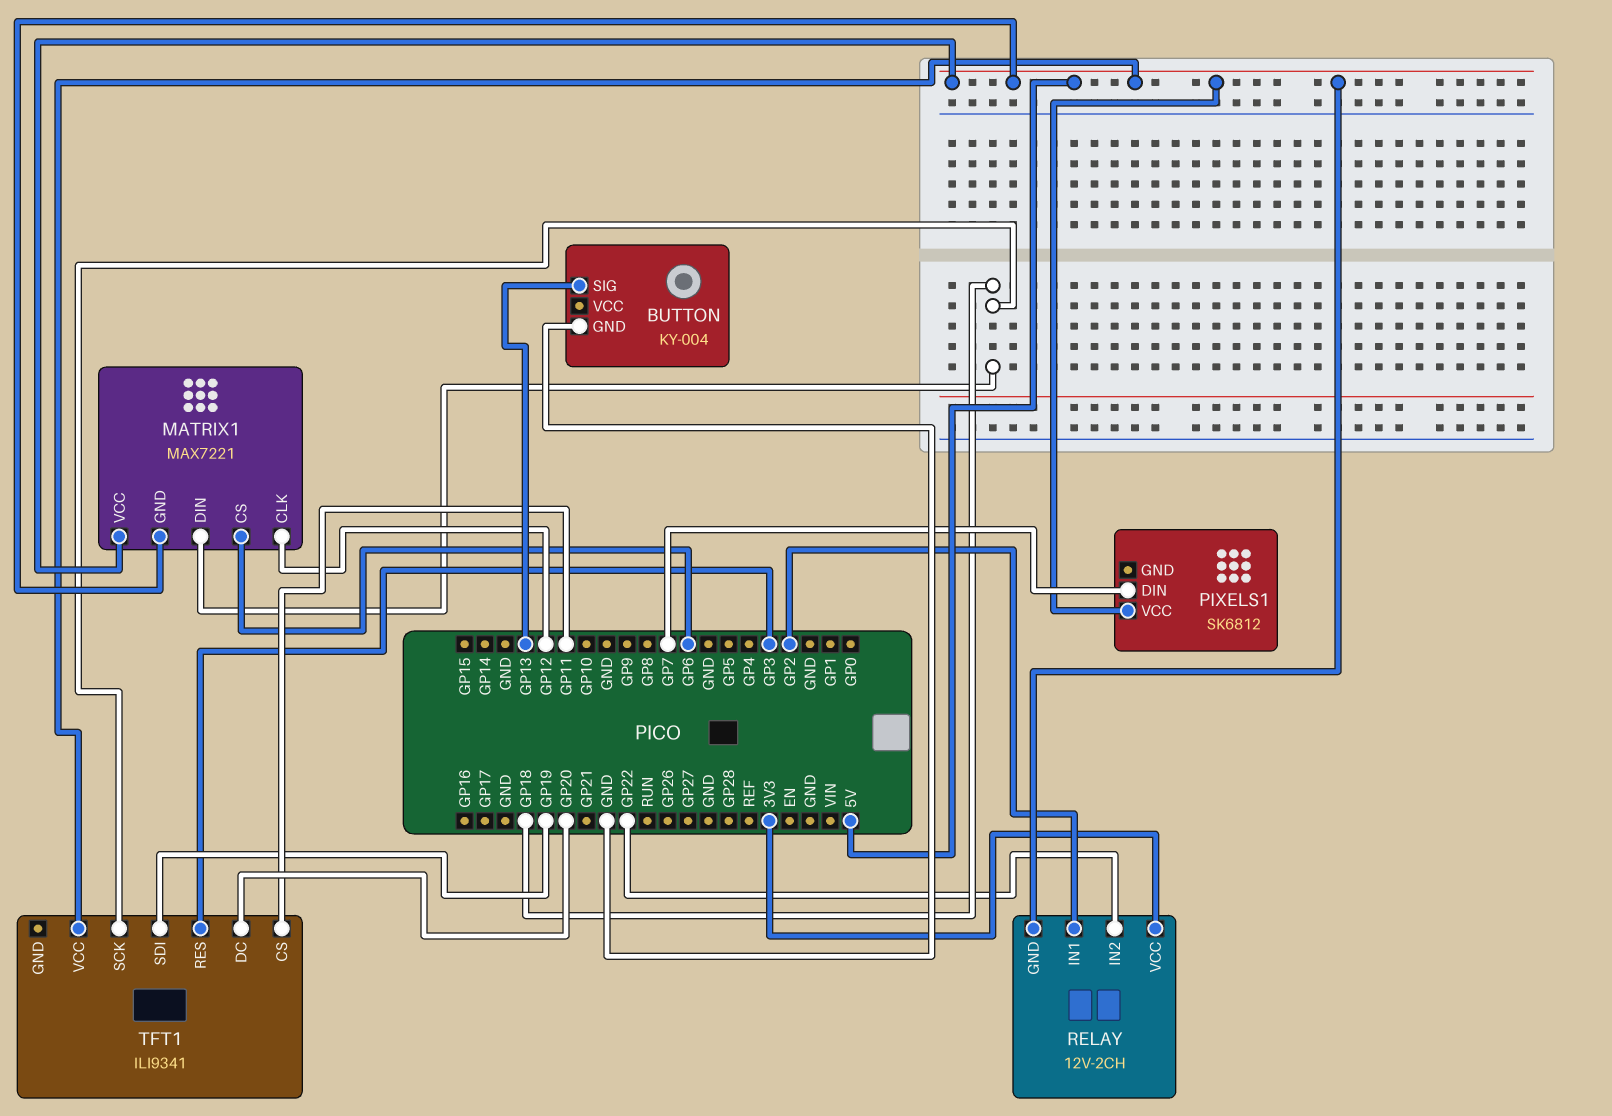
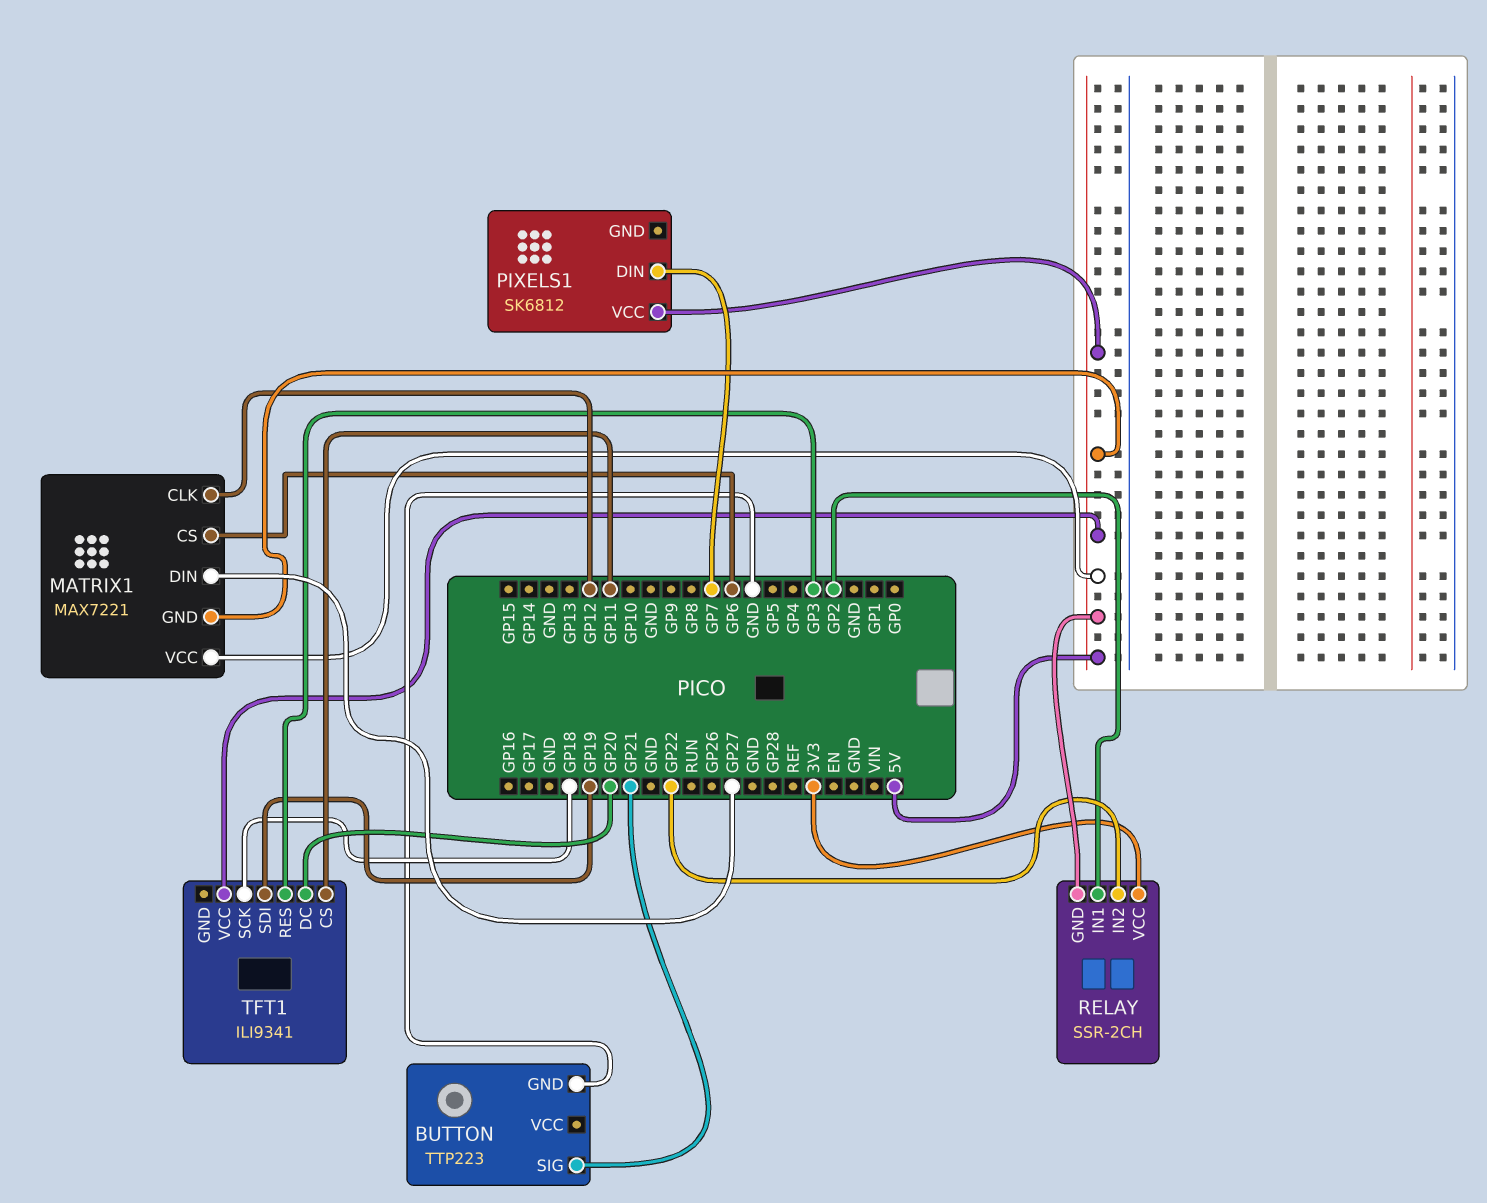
BUTTON: KY-004 -> TTP223
BUTTON pin SIG: GP13 -> GP21
MATRIX1 pin DIN: GP18 -> GP27
RELAY: 12V-2CH -> SSR-2CH

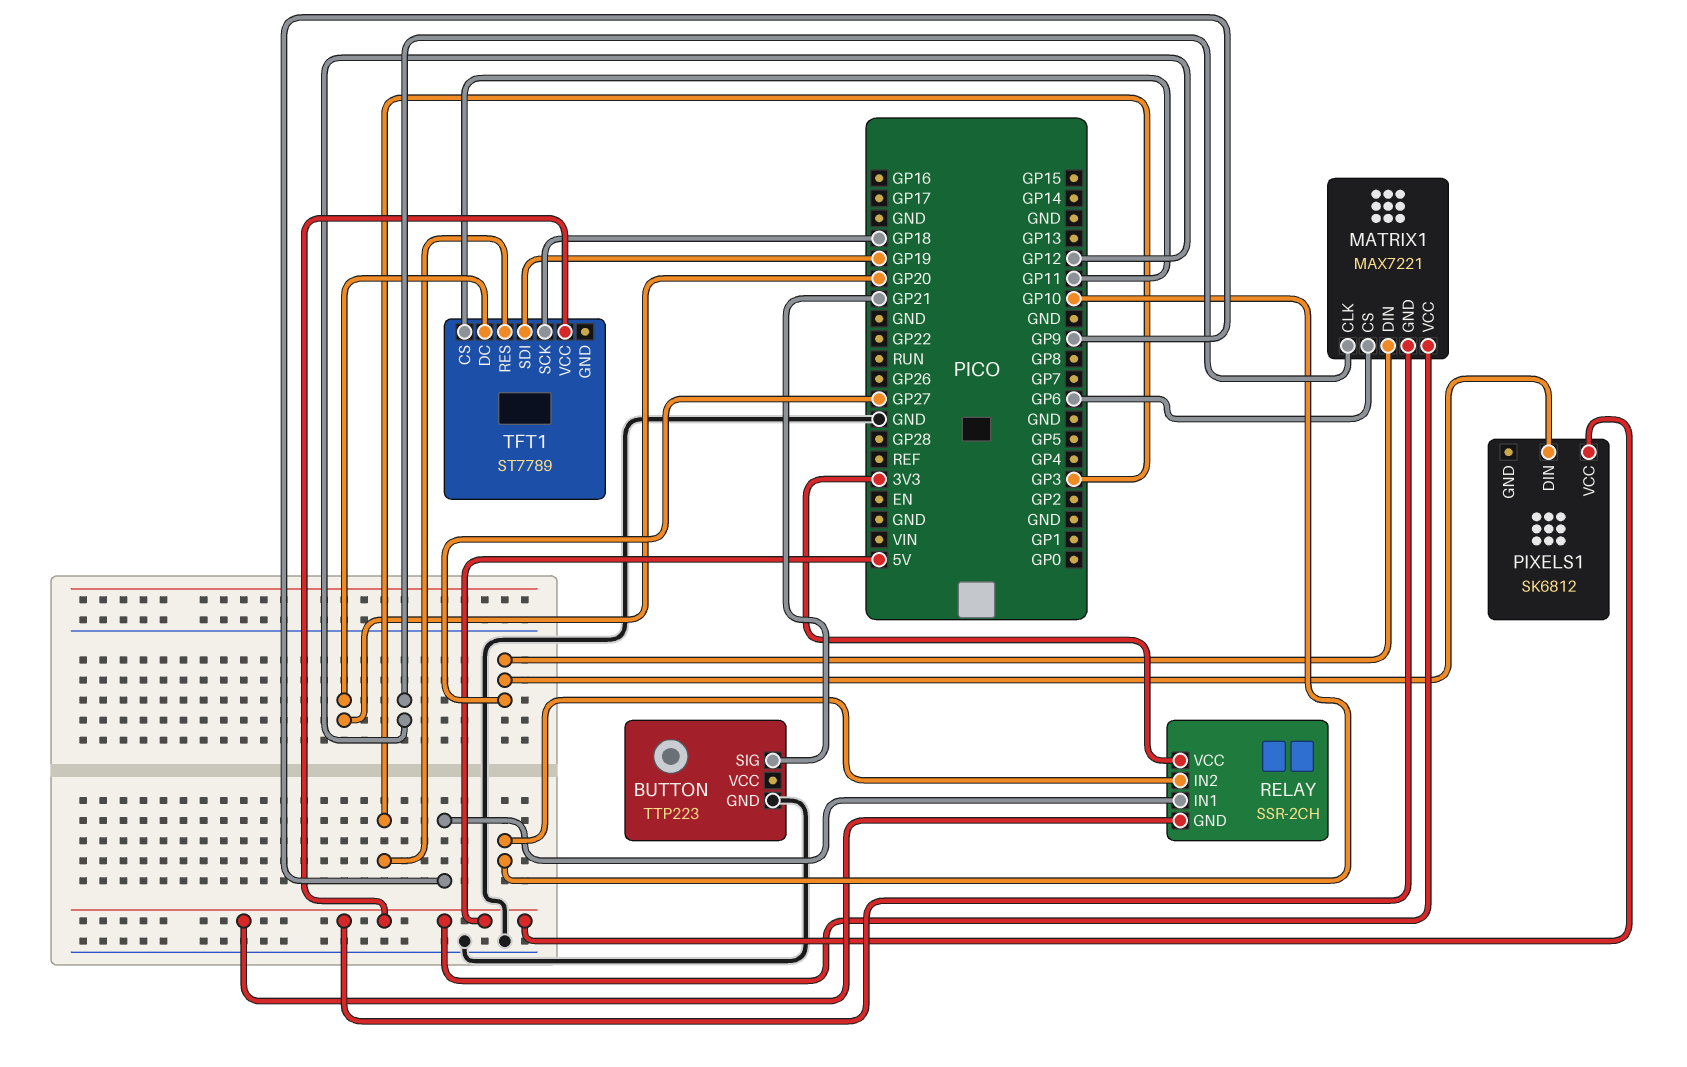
PIXELS1 pin DIN: GP7 -> GP27
RELAY pin IN1: GP2 -> GP9
RELAY pin IN2: GP22 -> GP10
TFT1: ILI9341 -> ST7789

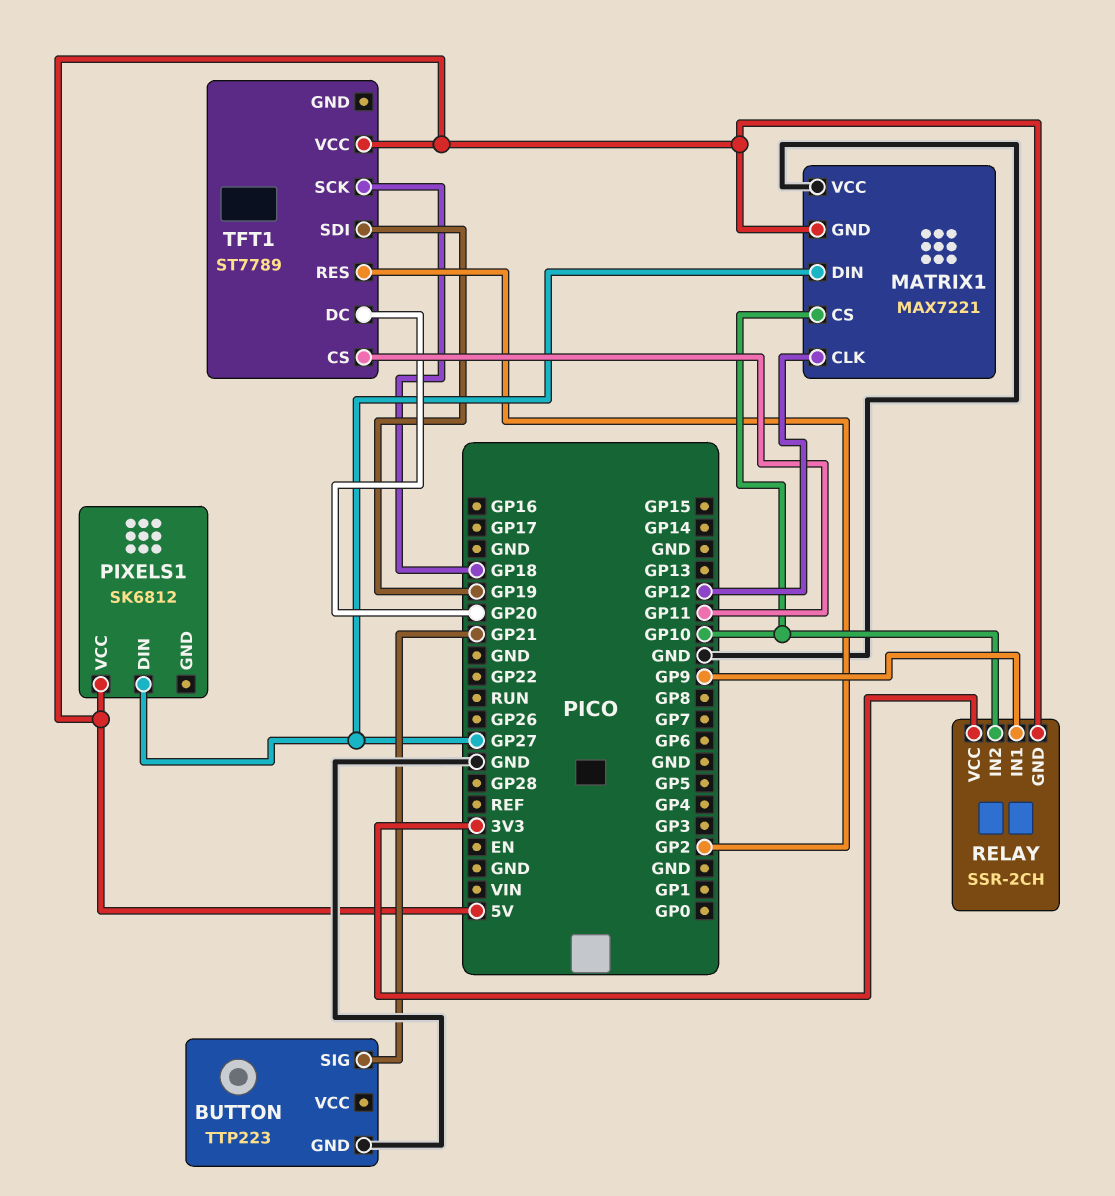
MATRIX1 pin CS: GP6 -> GP10
MATRIX1 pin VCC: 5V -> GND
TFT1 pin RES: GP3 -> GP2

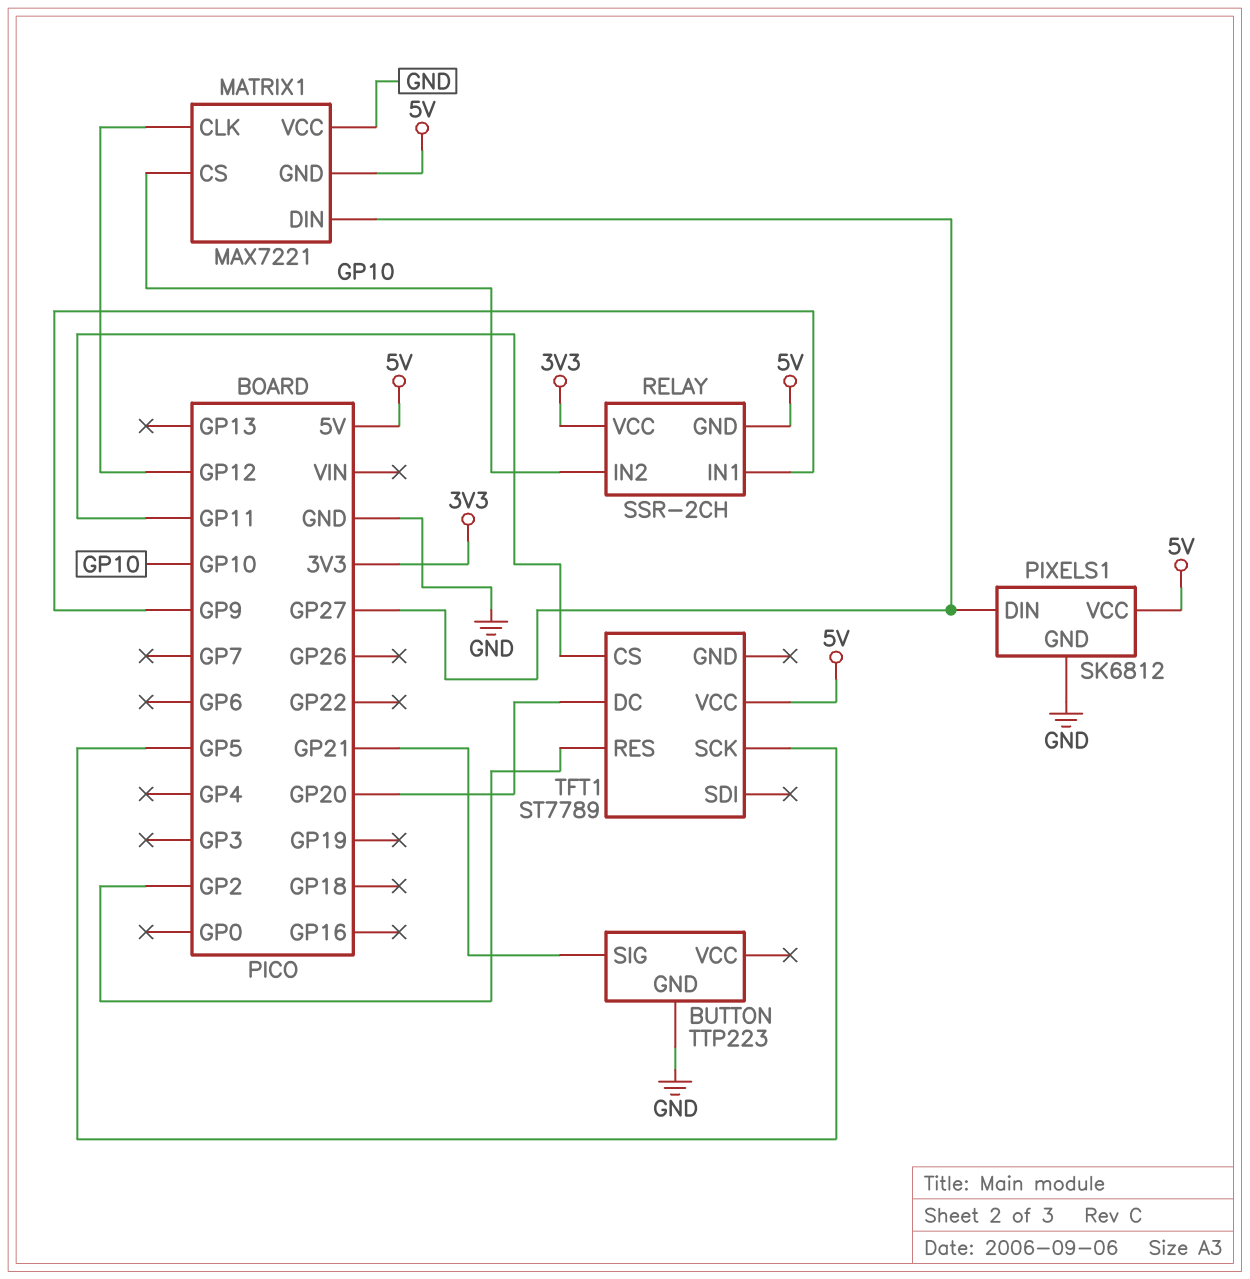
PIXELS1 pin GND: none -> GND
TFT1 pin SCK: GP18 -> GP5
TFT1 pin SDI: GP19 -> none

